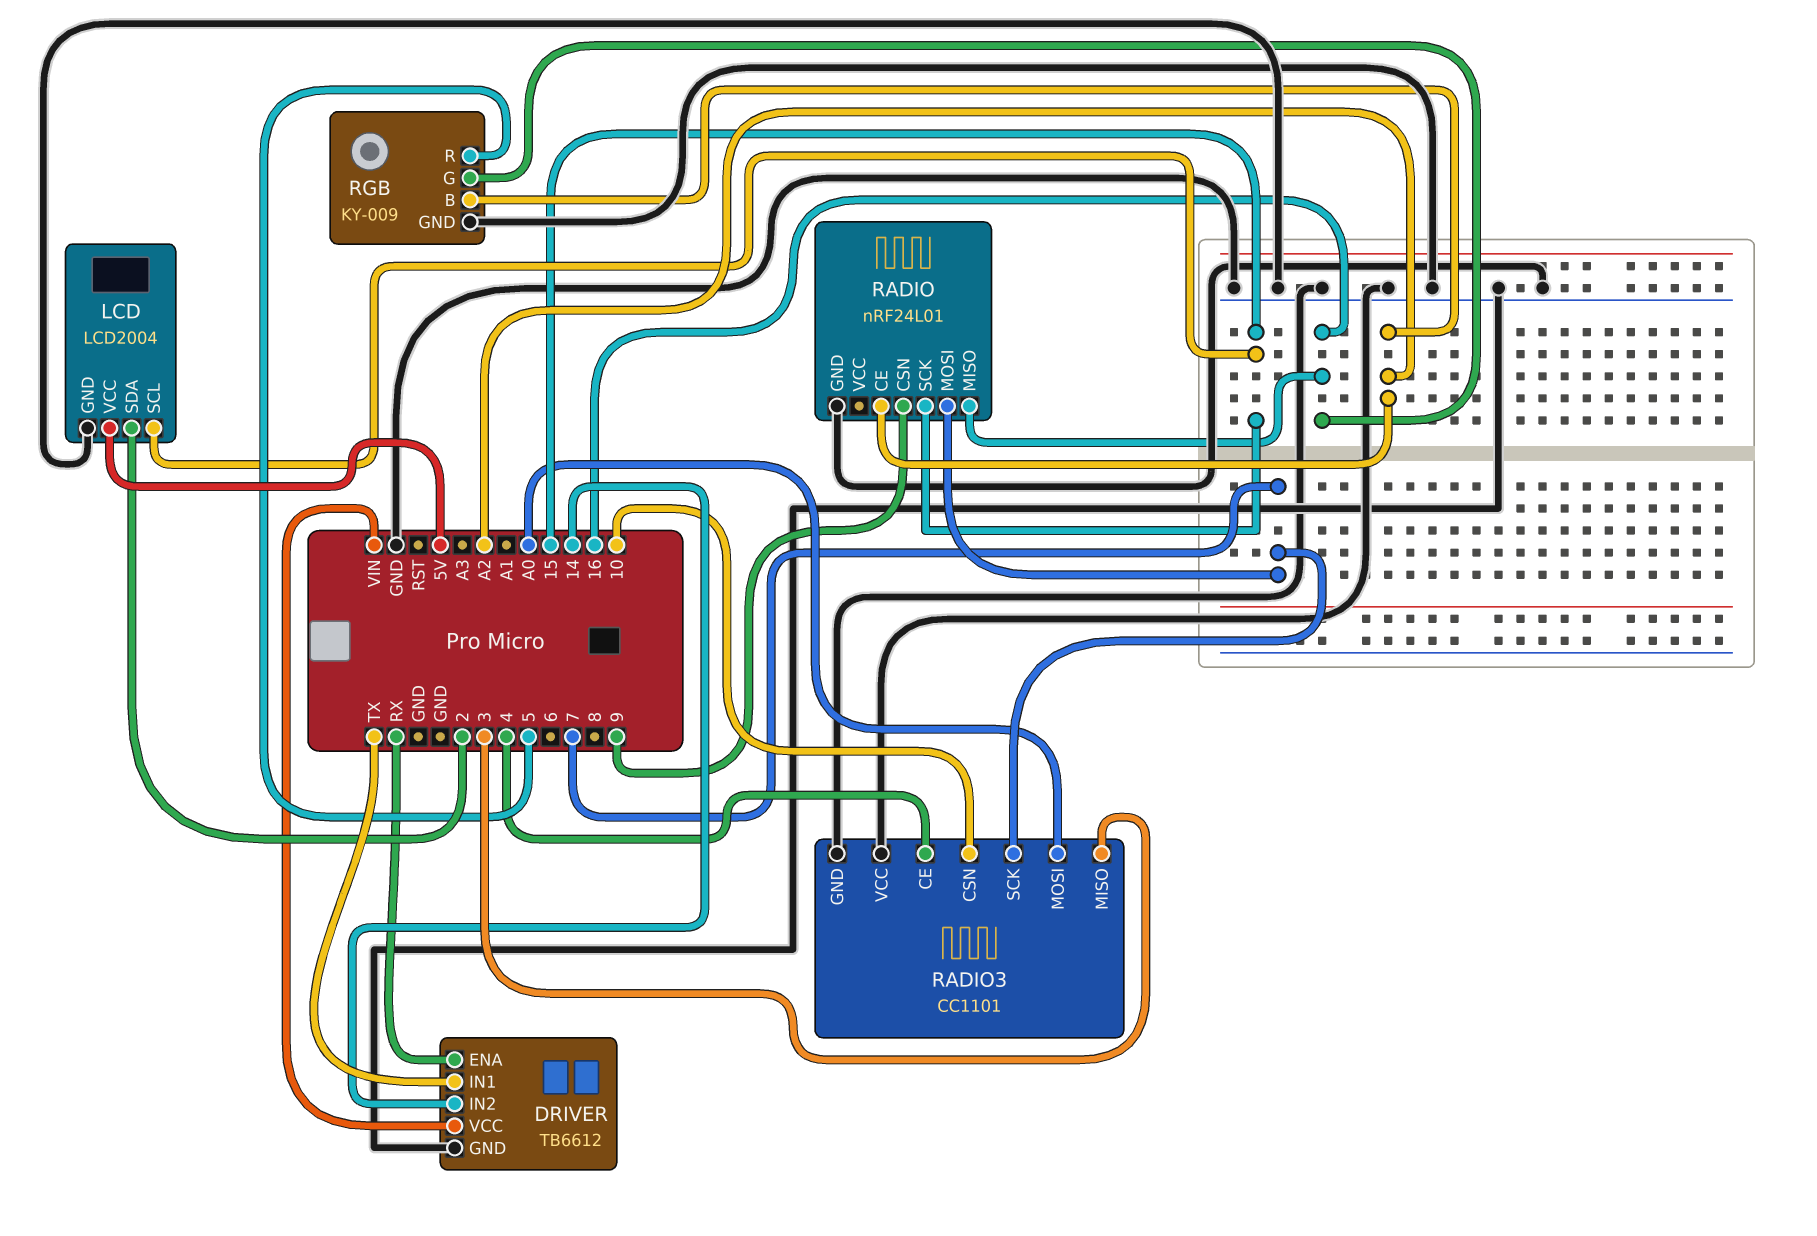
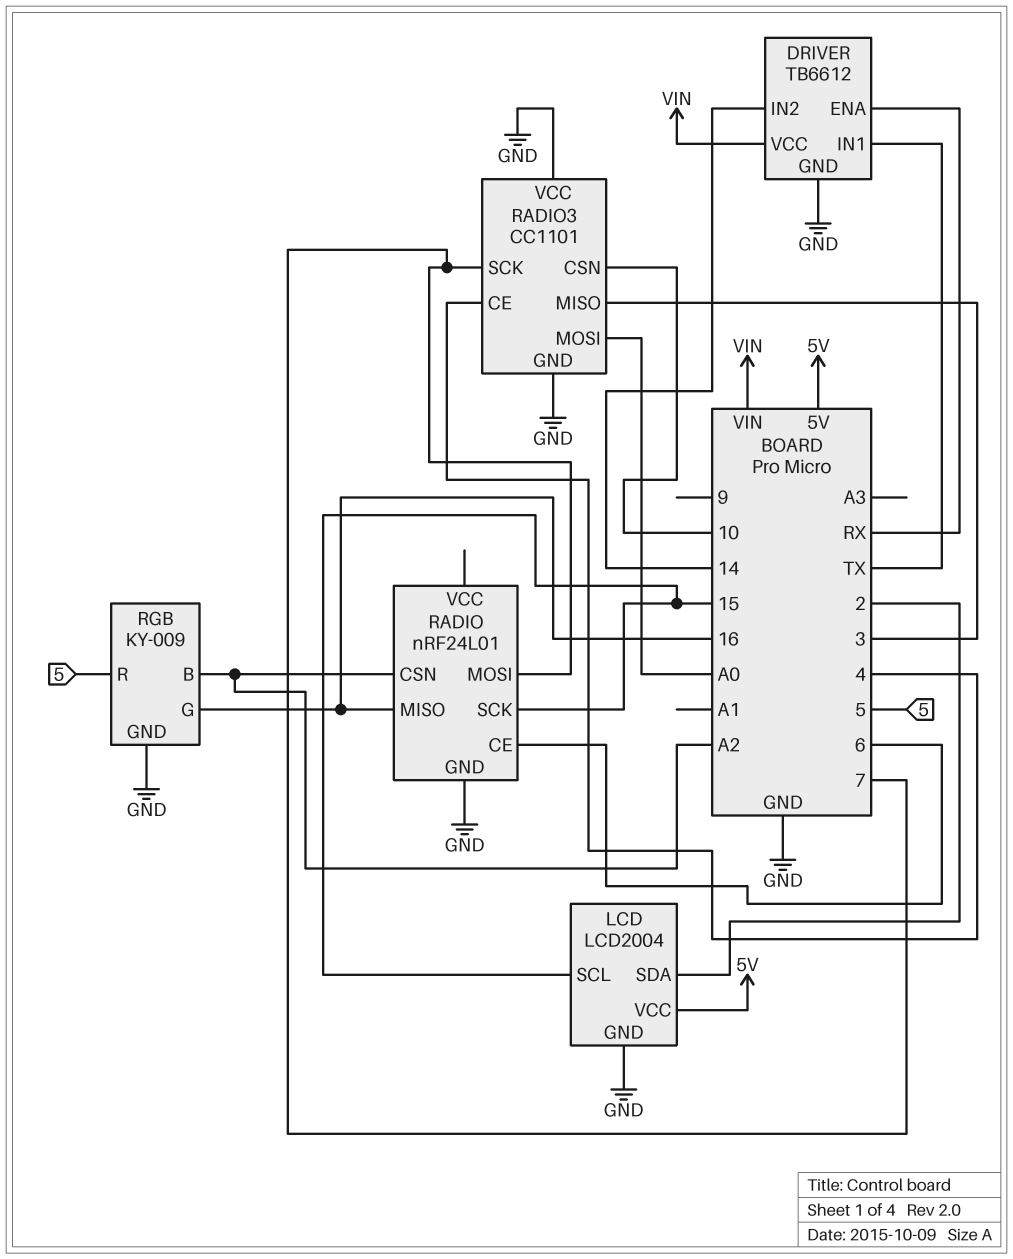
RADIO pin CE: A2 -> 6
RADIO pin CSN: 9 -> A2

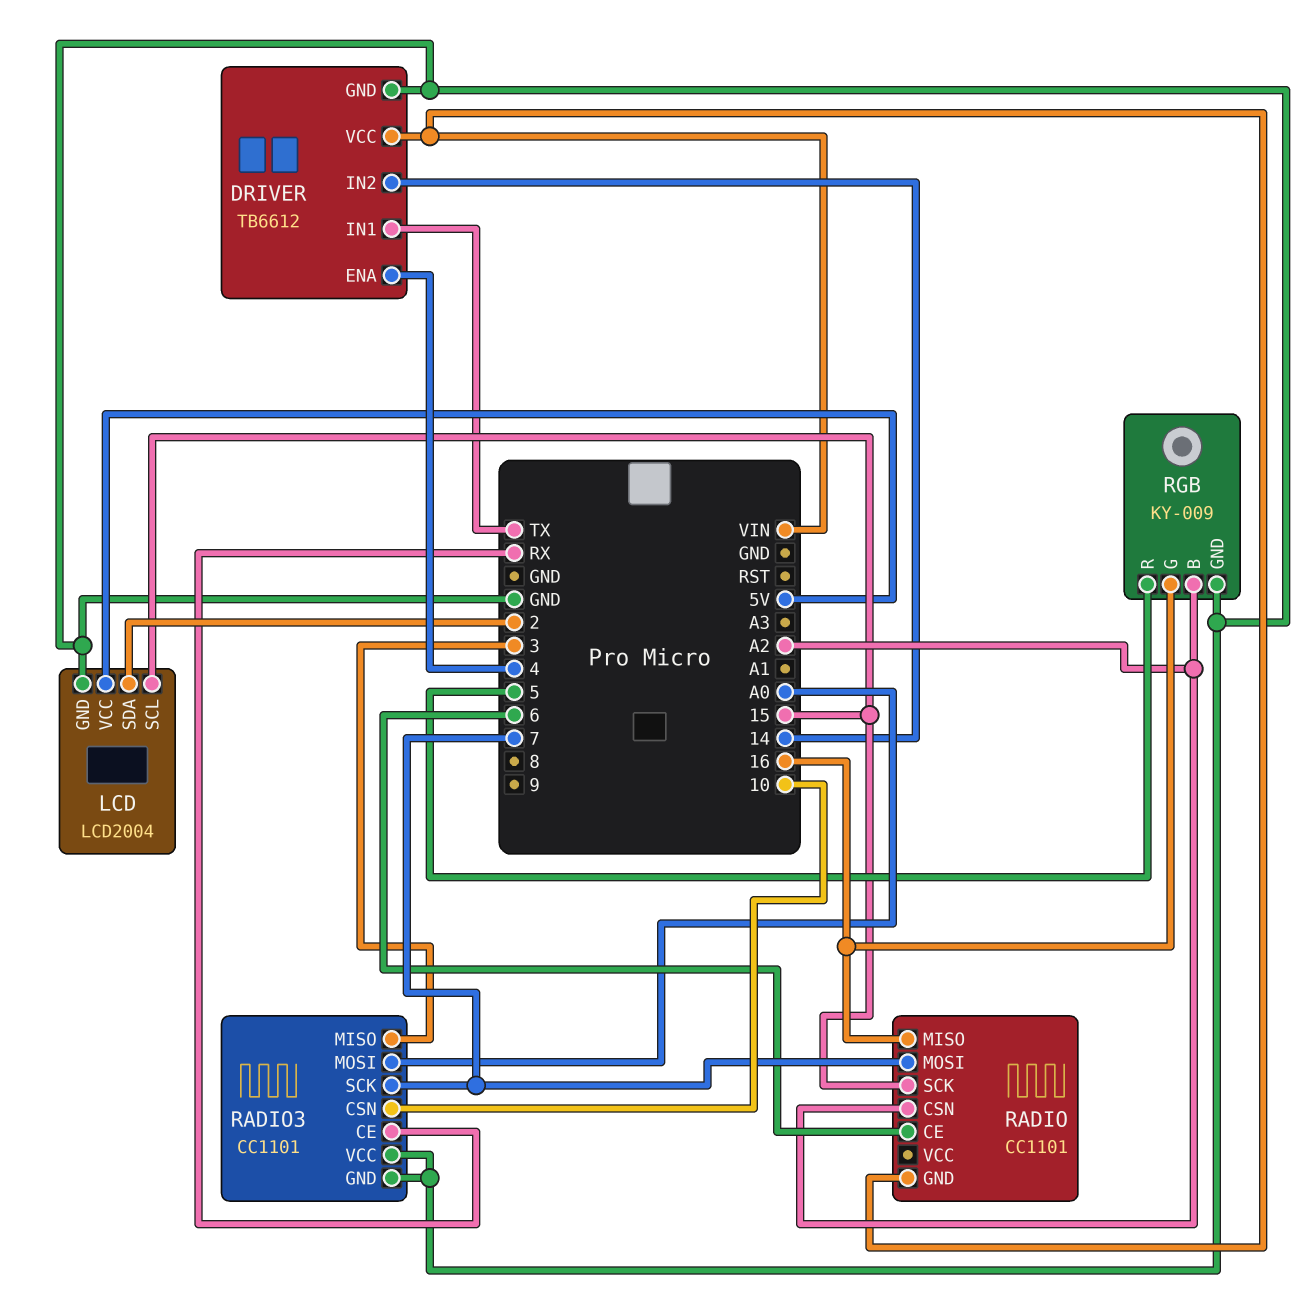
DRIVER pin ENA: RX -> 4
RADIO: nRF24L01 -> CC1101
RADIO pin GND: GND -> VIN
RADIO3 pin CE: 4 -> RX

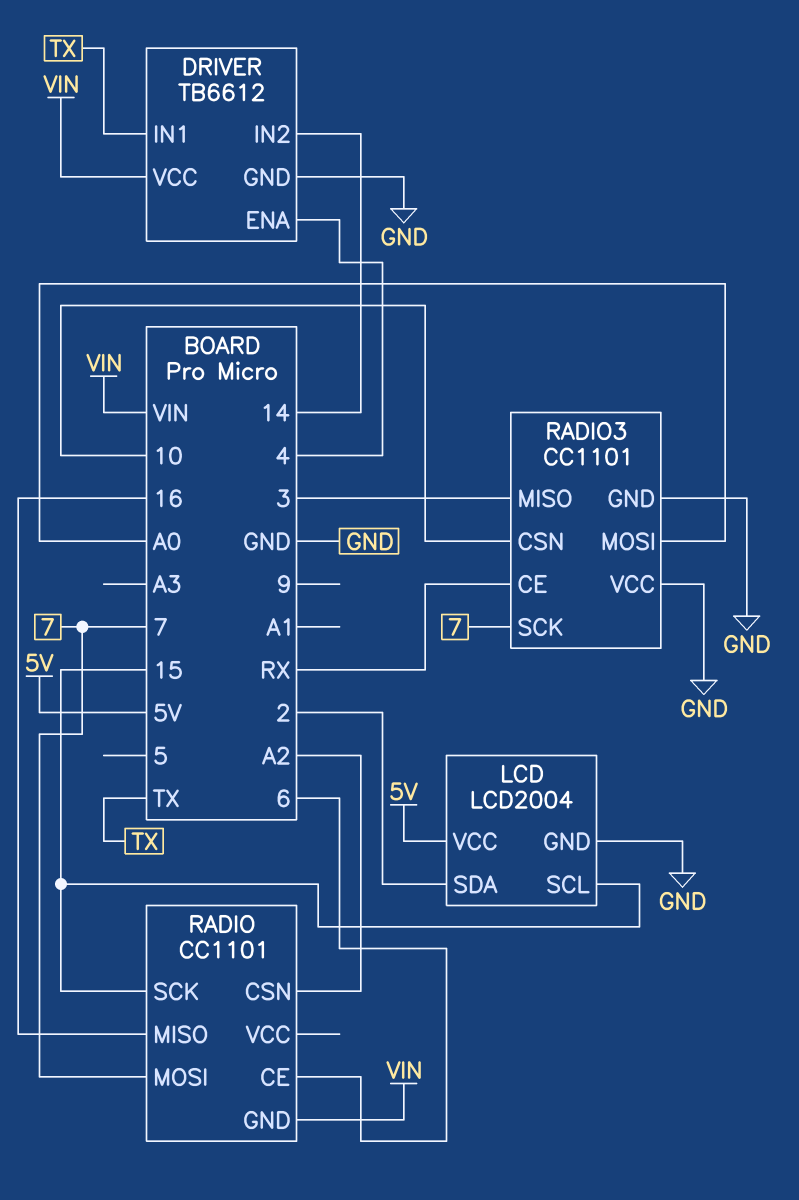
RGB: KY-009 -> none
RGB pin B: A2 -> none
RGB pin G: 16 -> none
RGB pin GND: GND -> none
RGB pin R: 5 -> none

